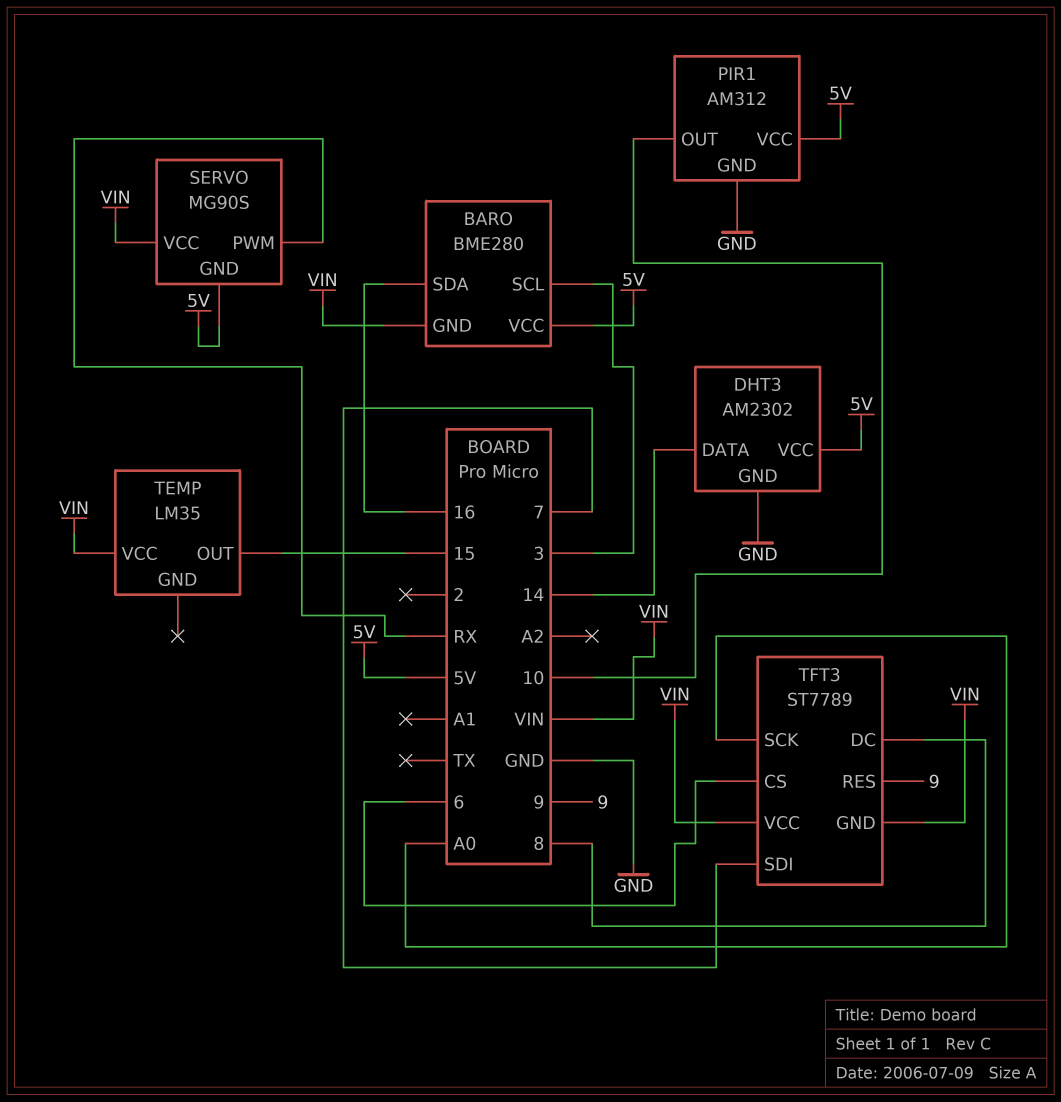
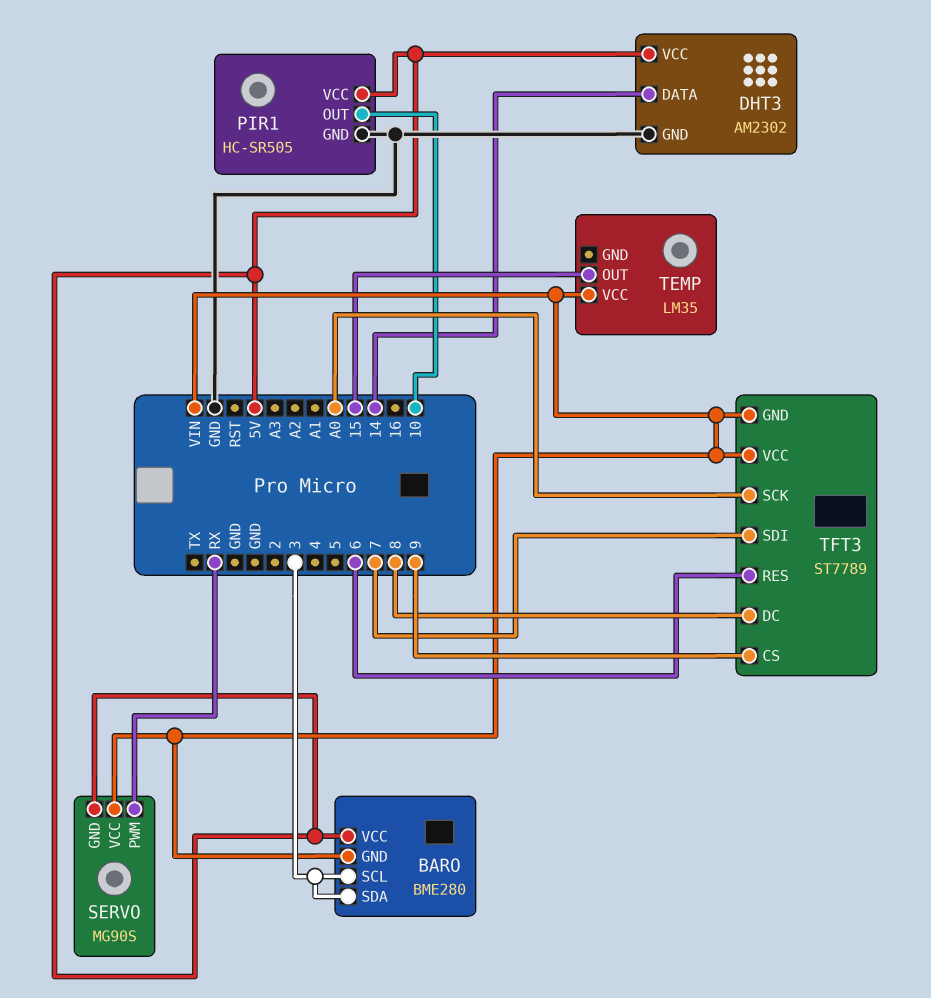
BARO pin SDA: 16 -> 3
PIR1: AM312 -> HC-SR505
TFT3 pin CS: 6 -> 9
TFT3 pin RES: 9 -> 6

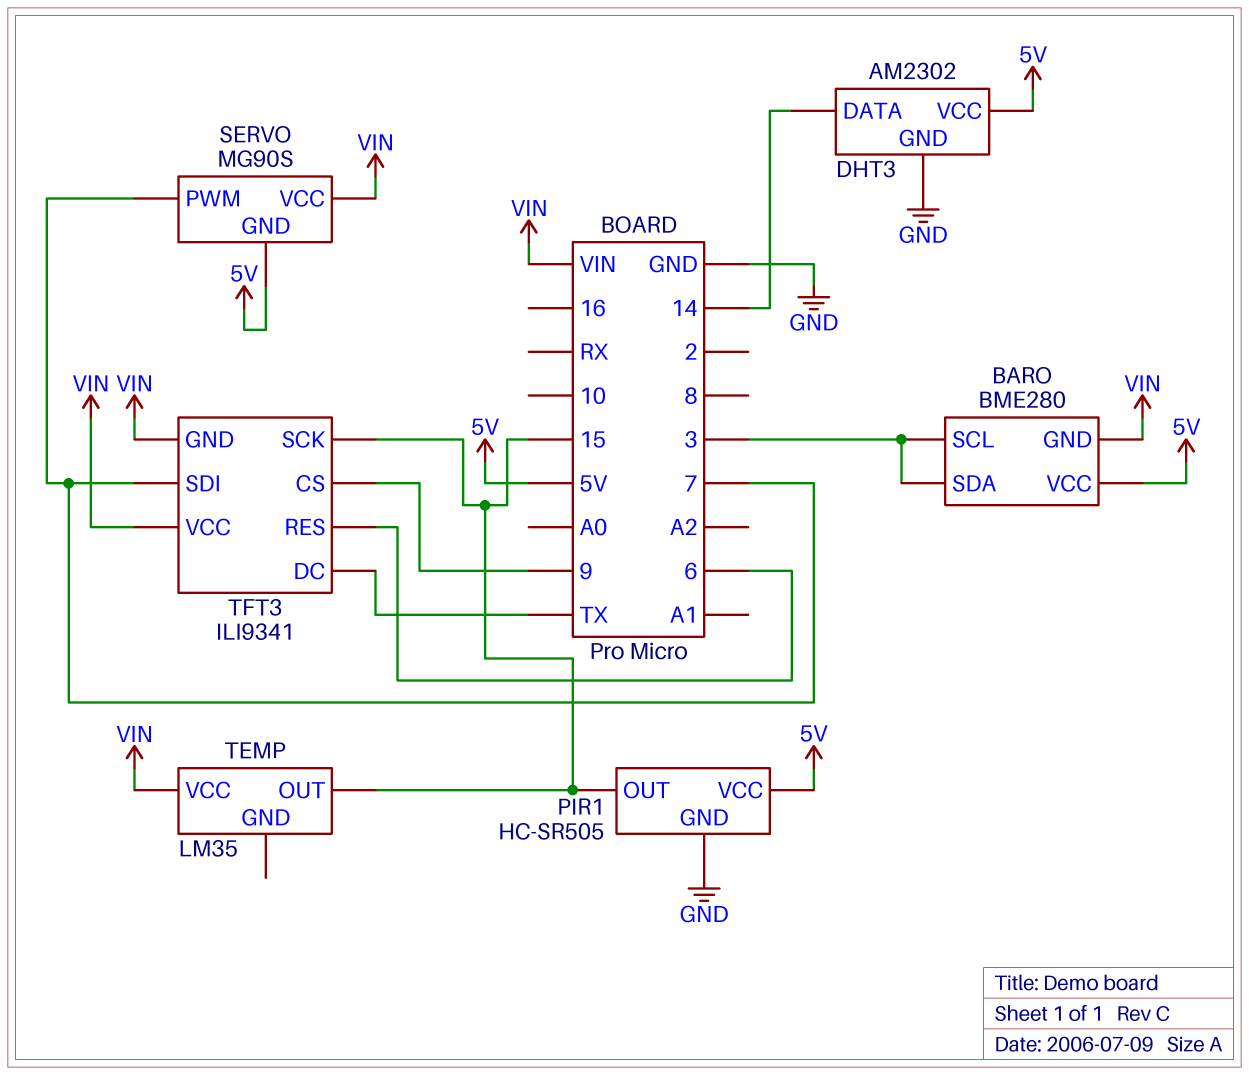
PIR1 pin OUT: 10 -> 15
SERVO pin PWM: RX -> 7
TFT3: ST7789 -> ILI9341
TFT3 pin DC: 8 -> TX
TFT3 pin SCK: A0 -> 15

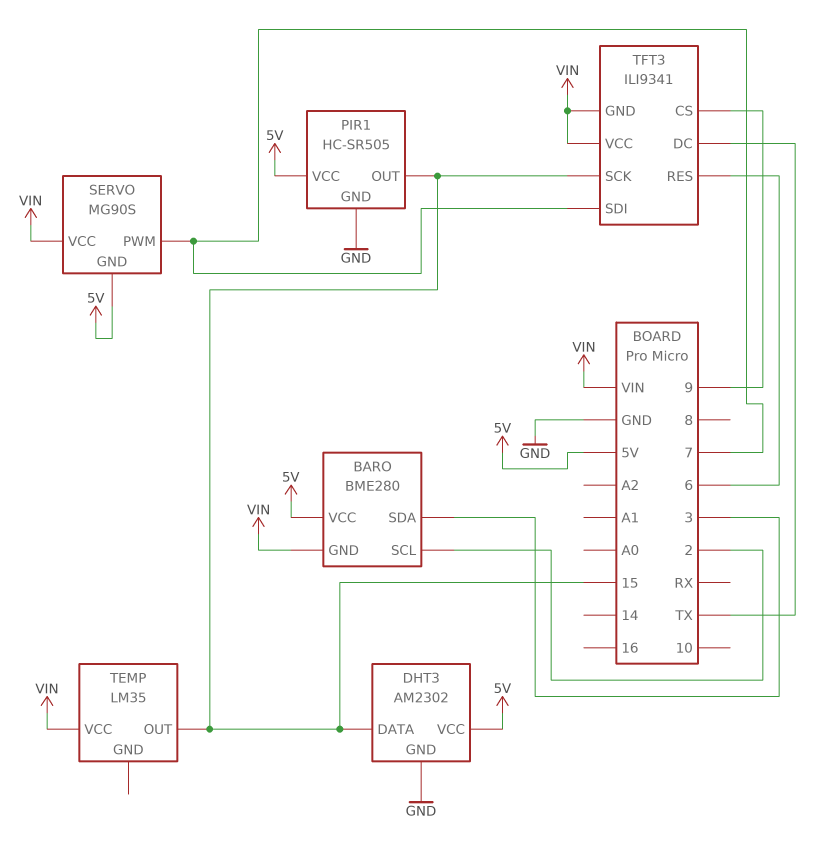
BARO pin SCL: 3 -> 2
DHT3 pin DATA: 14 -> 15

